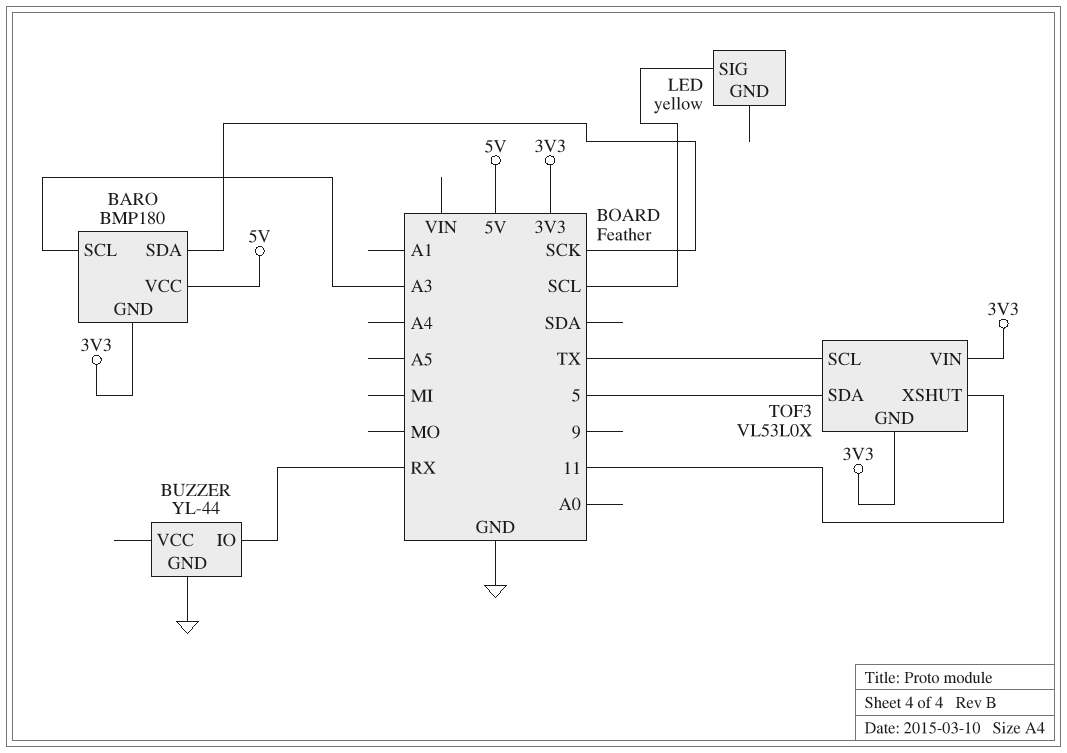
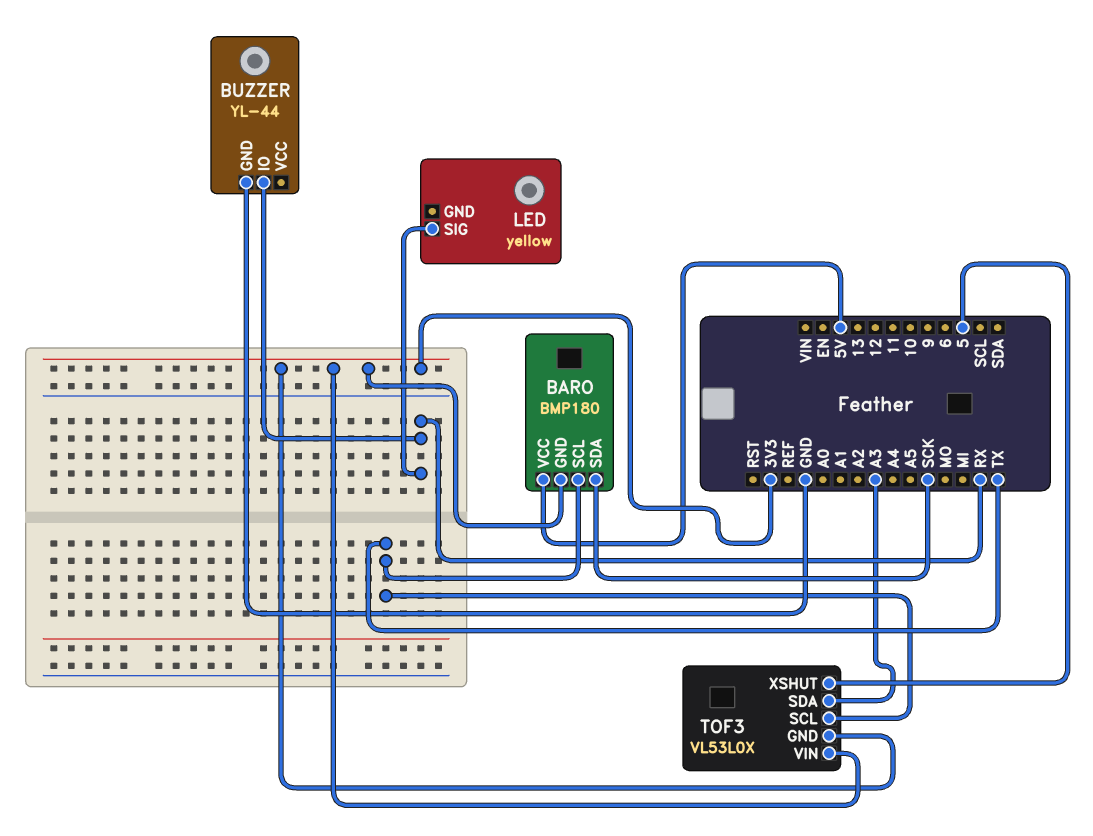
BARO pin SCL: A3 -> TX
LED pin SIG: SCL -> RX
TOF3 pin SDA: 5 -> A3
TOF3 pin XSHUT: 11 -> 5

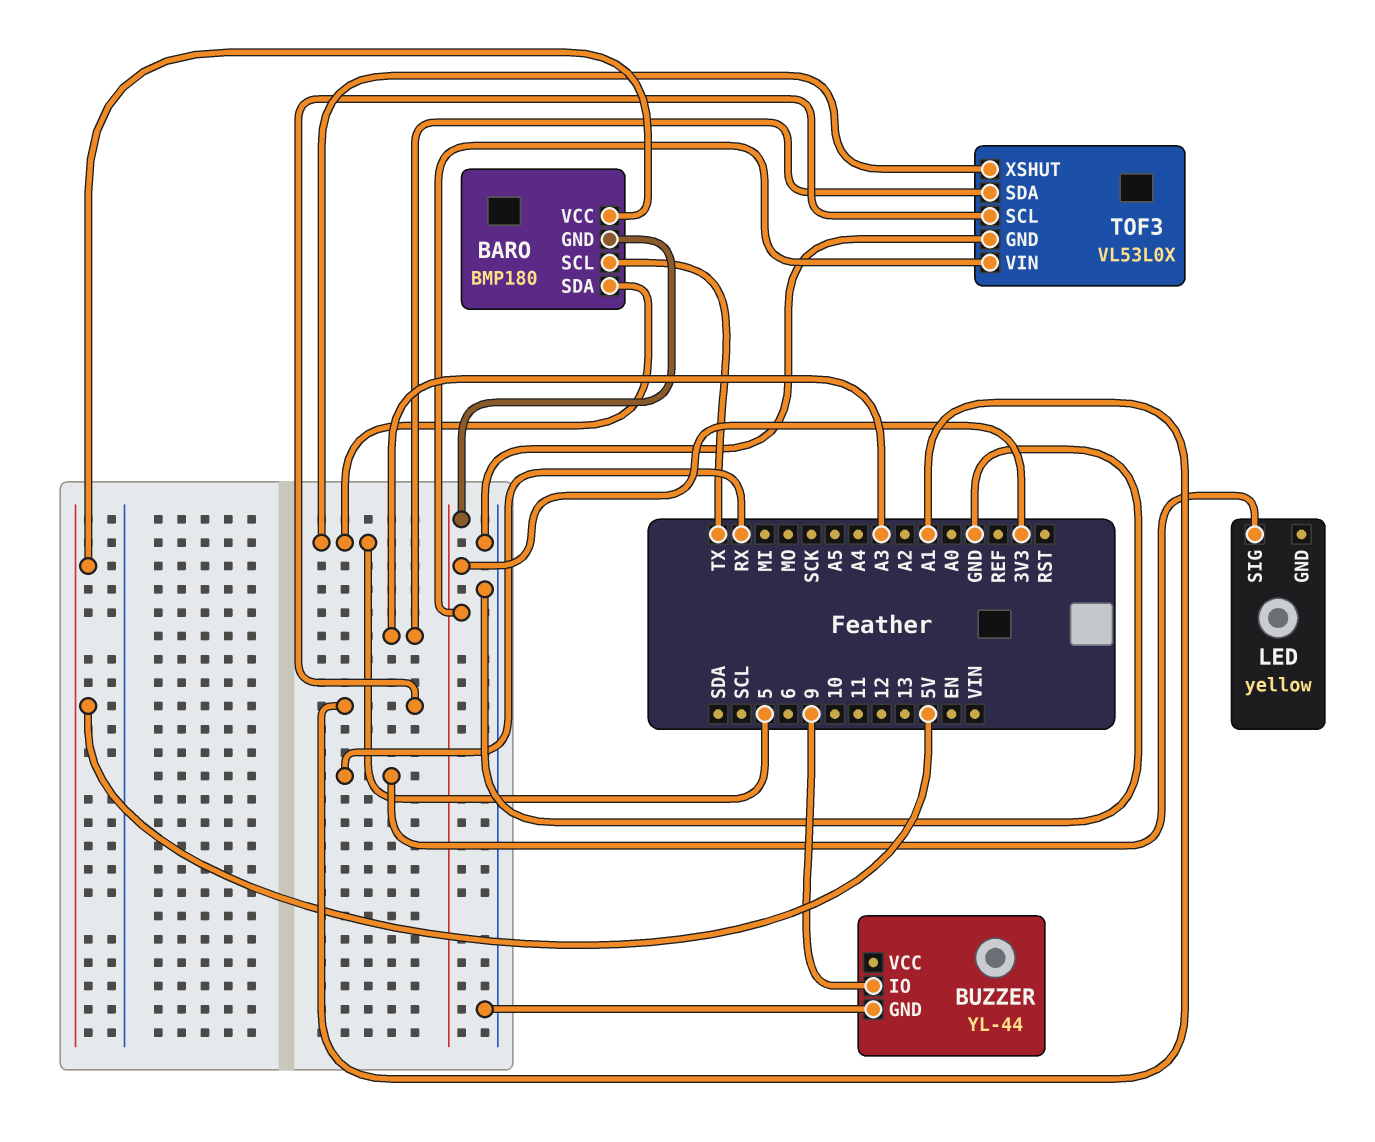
BARO pin SDA: SCK -> 5
BUZZER pin IO: RX -> 9
TOF3 pin GND: 3V3 -> GND
TOF3 pin SCL: TX -> A1

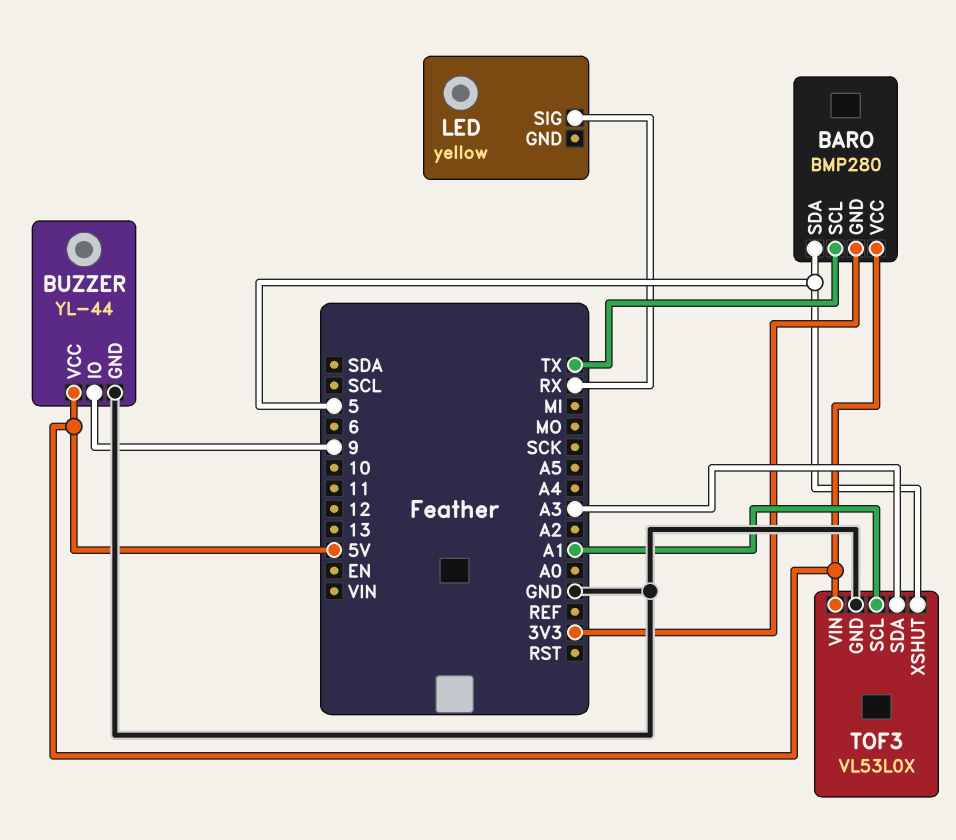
BARO: BMP180 -> BMP280
BUZZER pin VCC: none -> 5V
TOF3 pin VIN: 3V3 -> 5V

